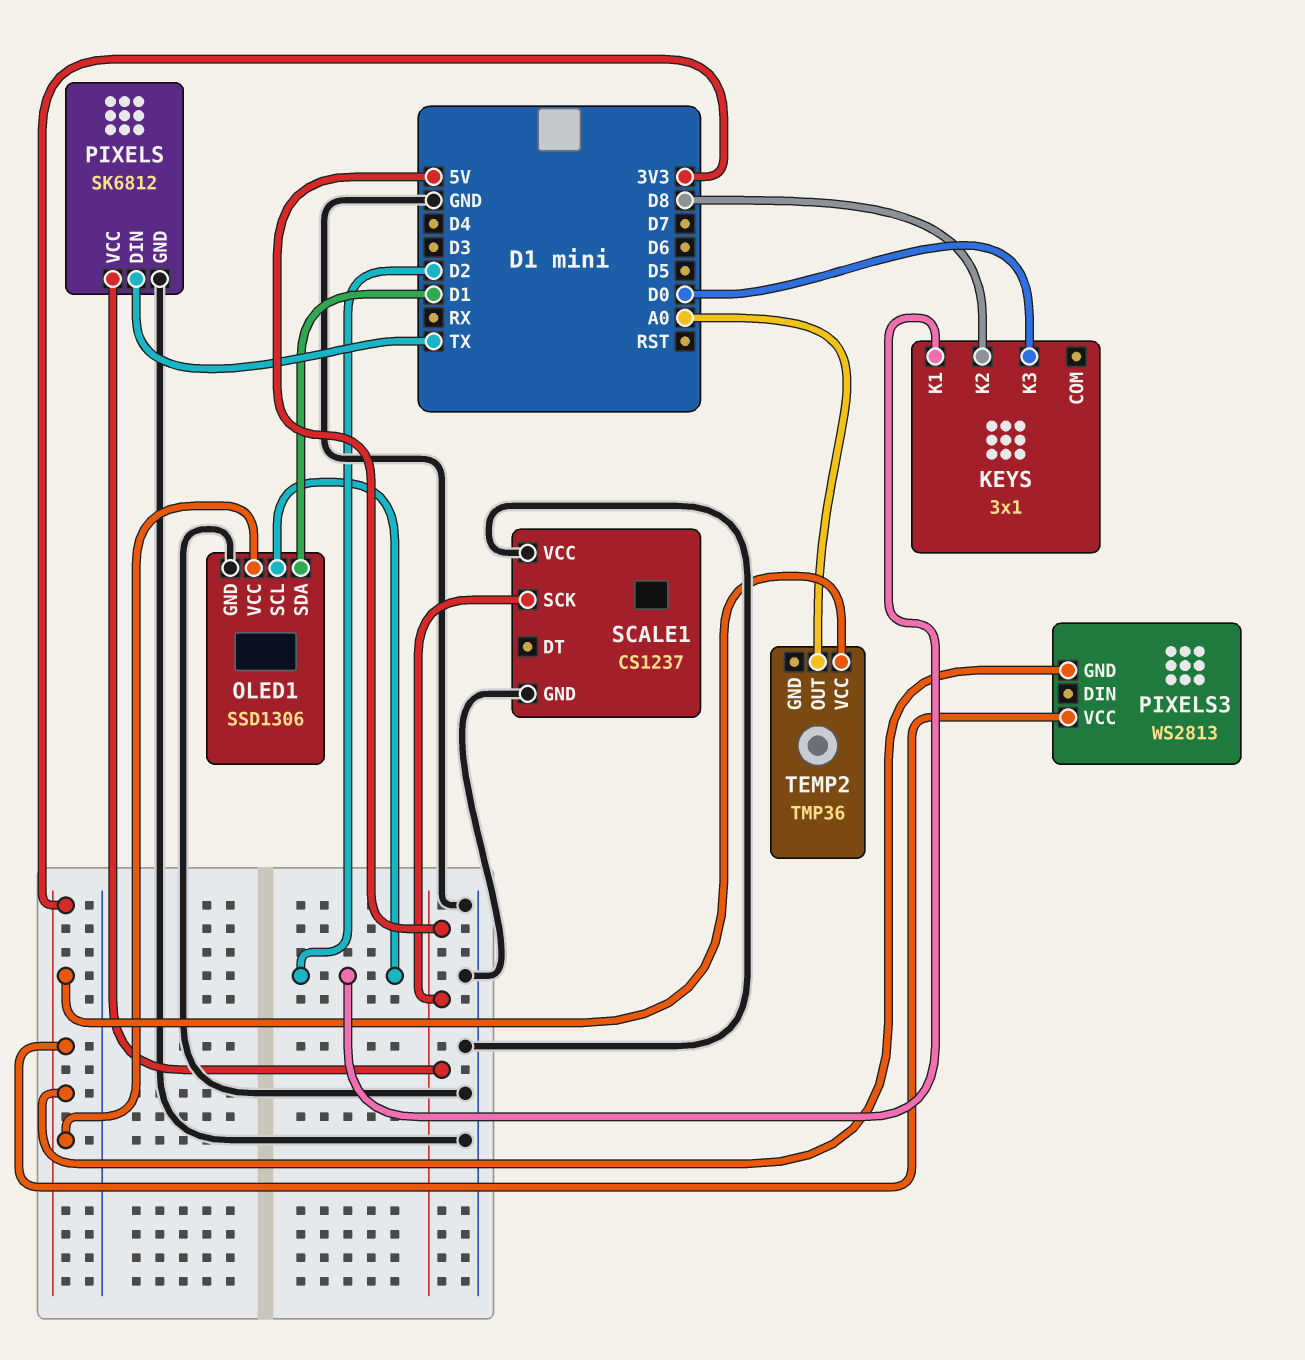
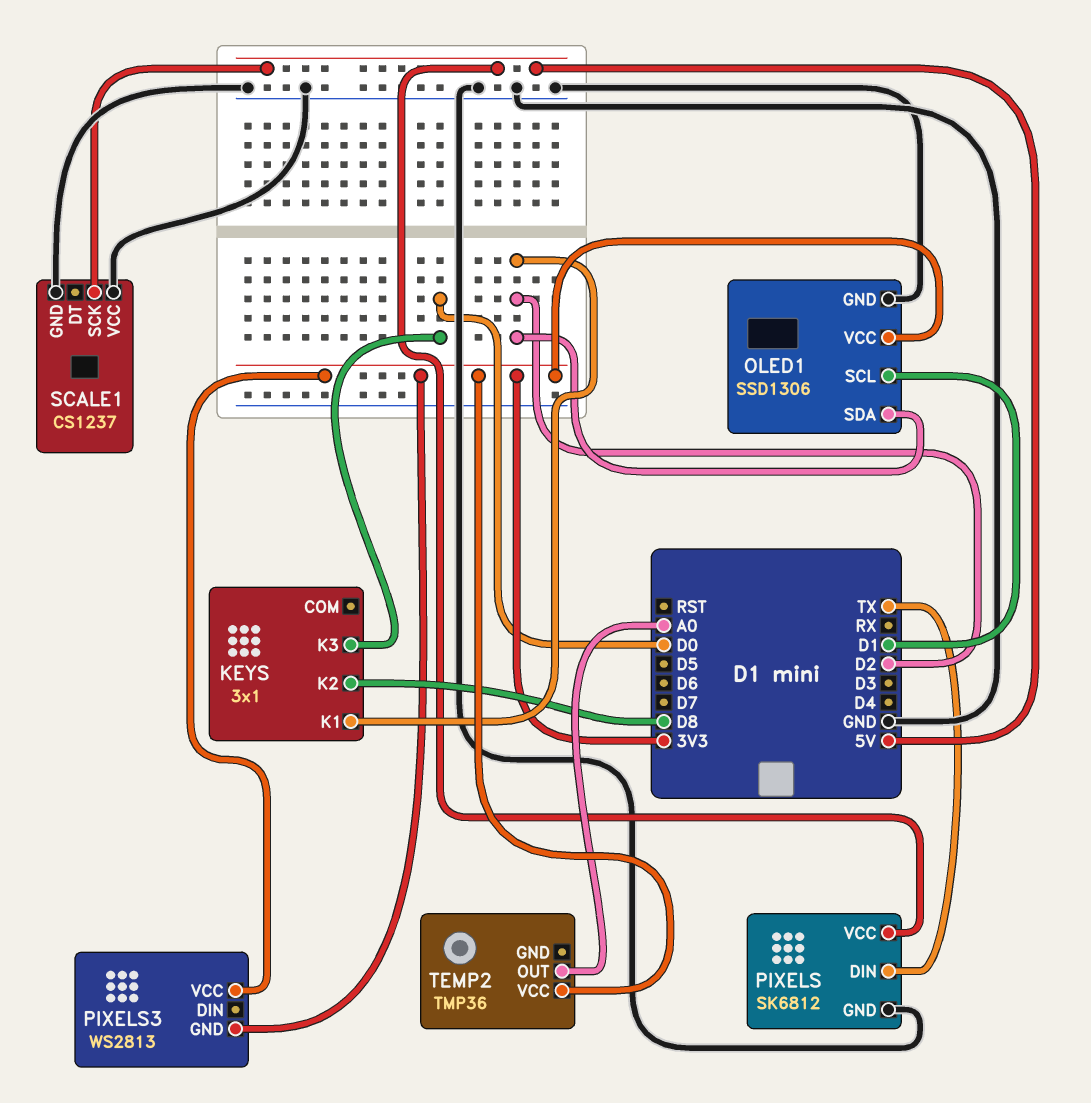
OLED1 pin SCL: D2 -> D1
OLED1 pin SDA: D1 -> D2

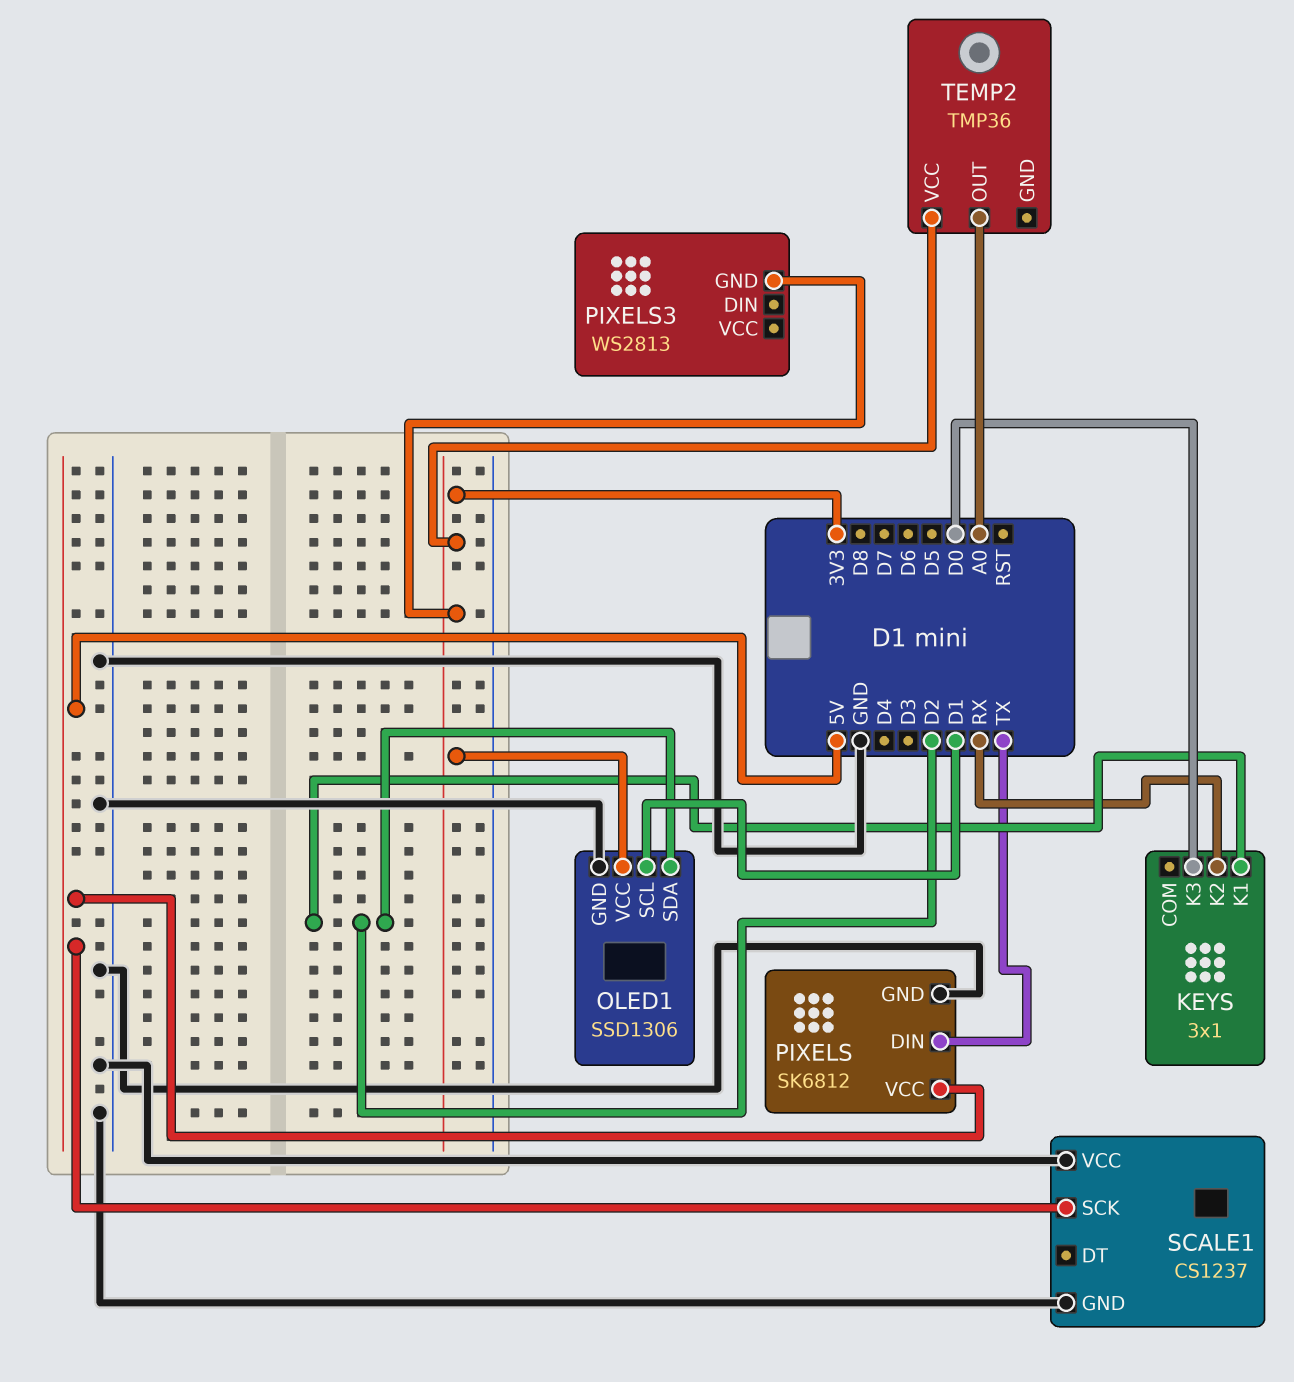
KEYS pin K2: D8 -> RX
PIXELS3 pin VCC: 3V3 -> none

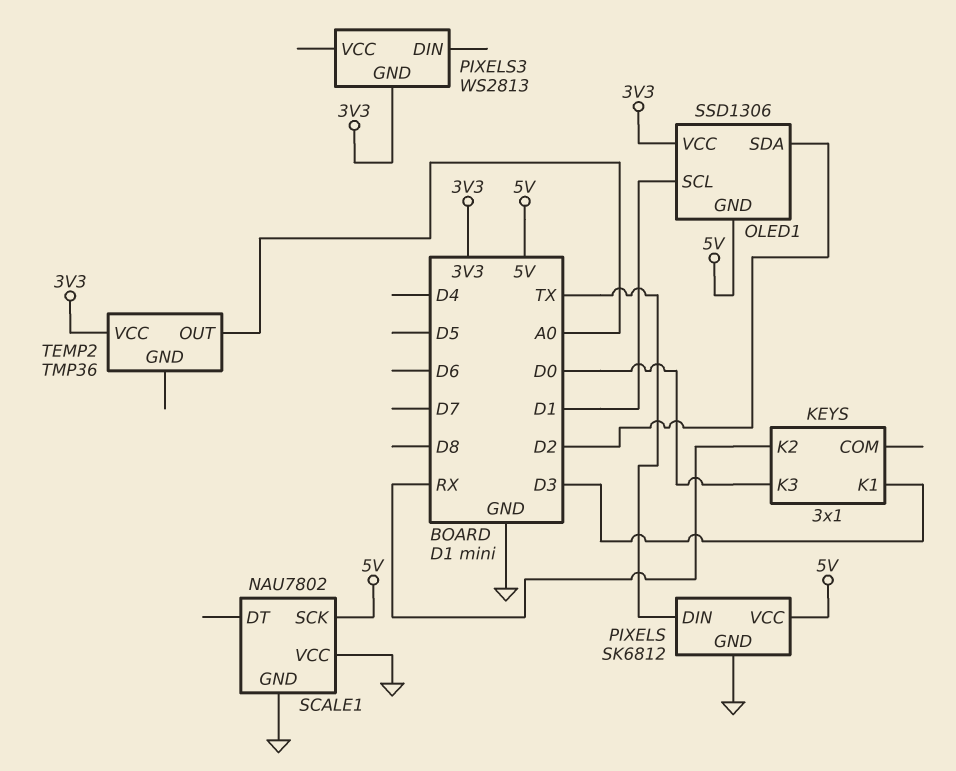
KEYS pin K1: D2 -> D3
OLED1 pin GND: GND -> 5V
SCALE1: CS1237 -> NAU7802

